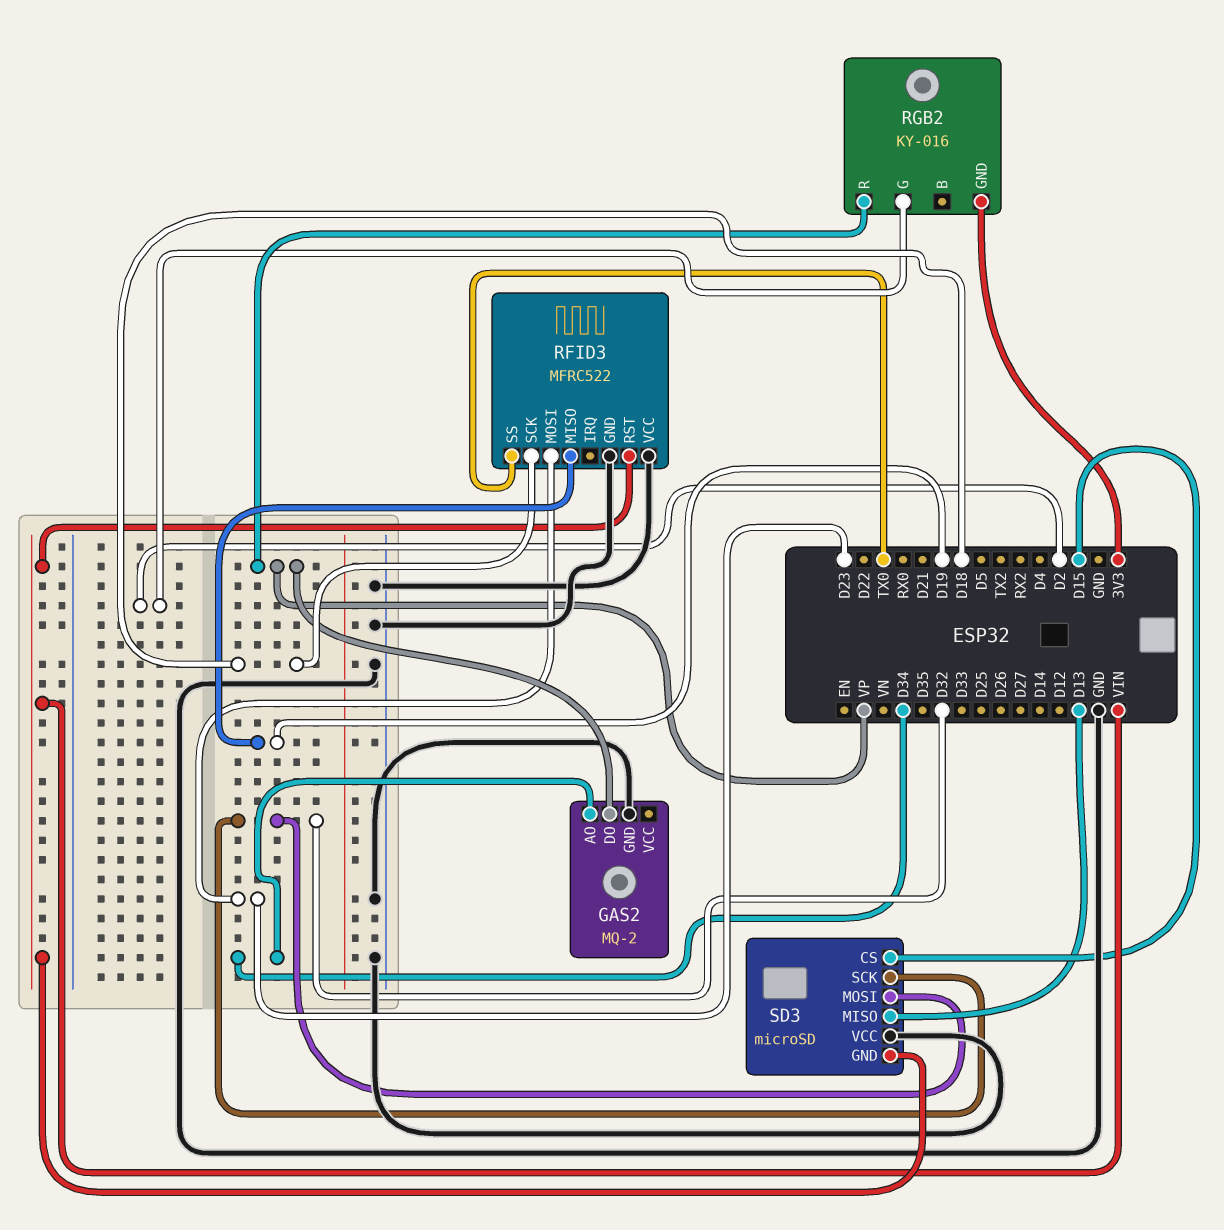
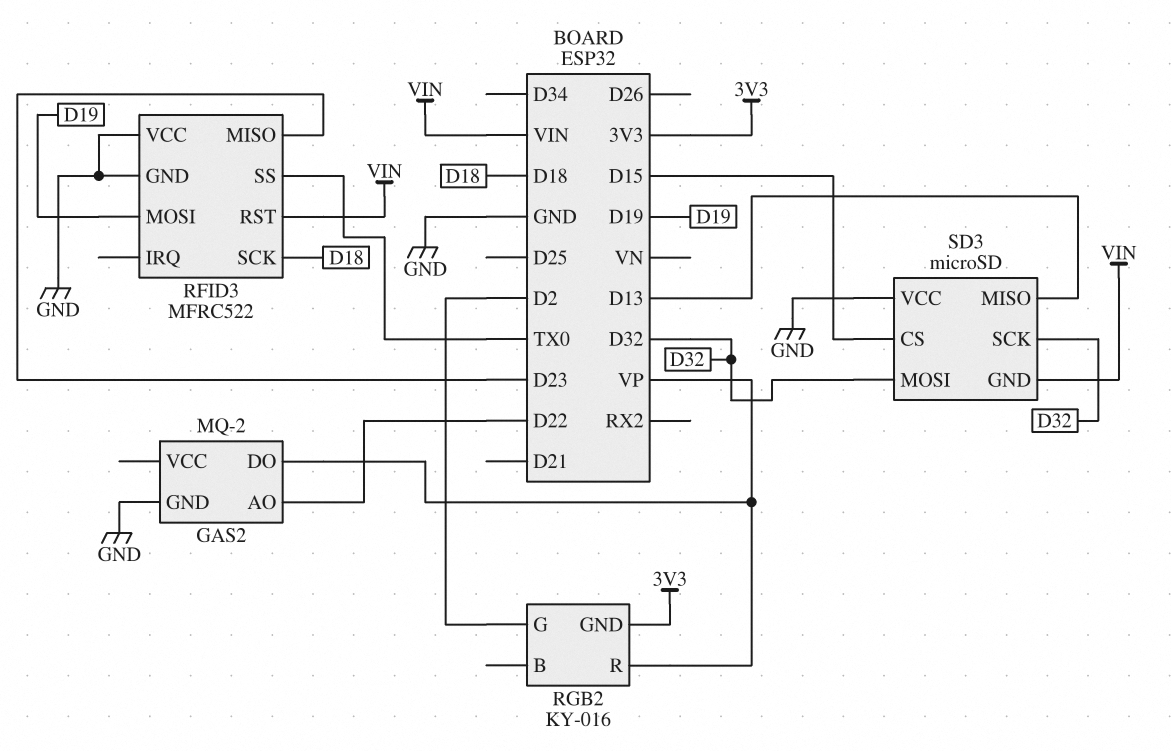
GAS2 pin AO: D34 -> D22
RFID3 pin MISO: D19 -> D23
RFID3 pin MOSI: D23 -> D19

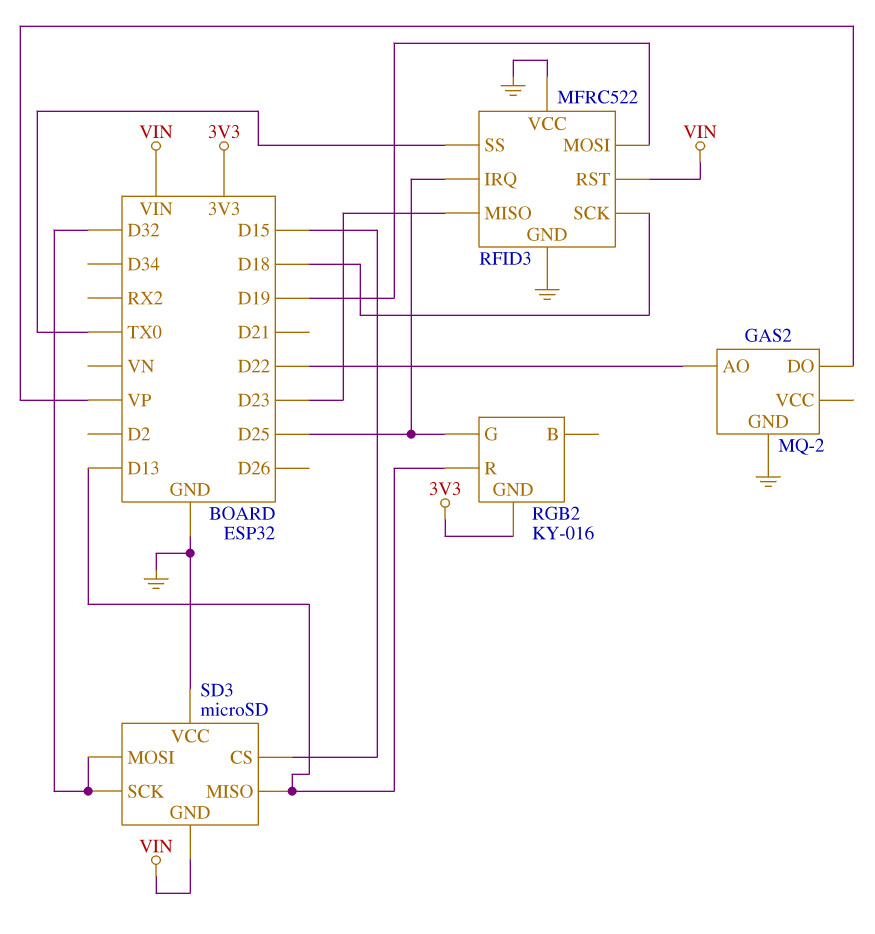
RFID3 pin IRQ: none -> D25
RGB2 pin G: D2 -> D25
RGB2 pin R: VP -> D13

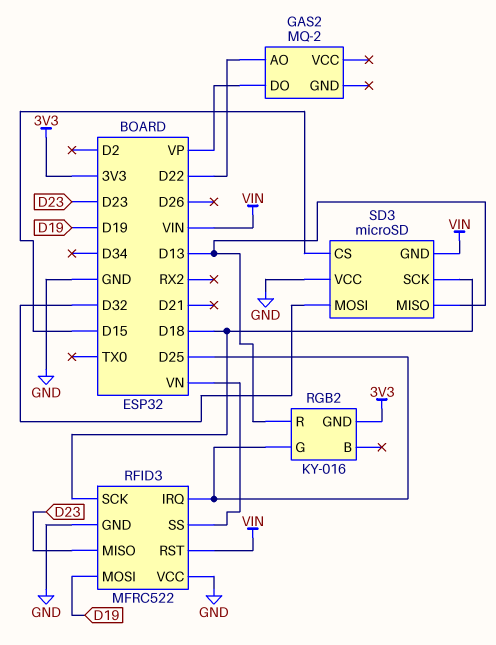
GAS2 pin GND: GND -> none
RFID3 pin SS: TX0 -> VN
SD3 pin SCK: D32 -> D18

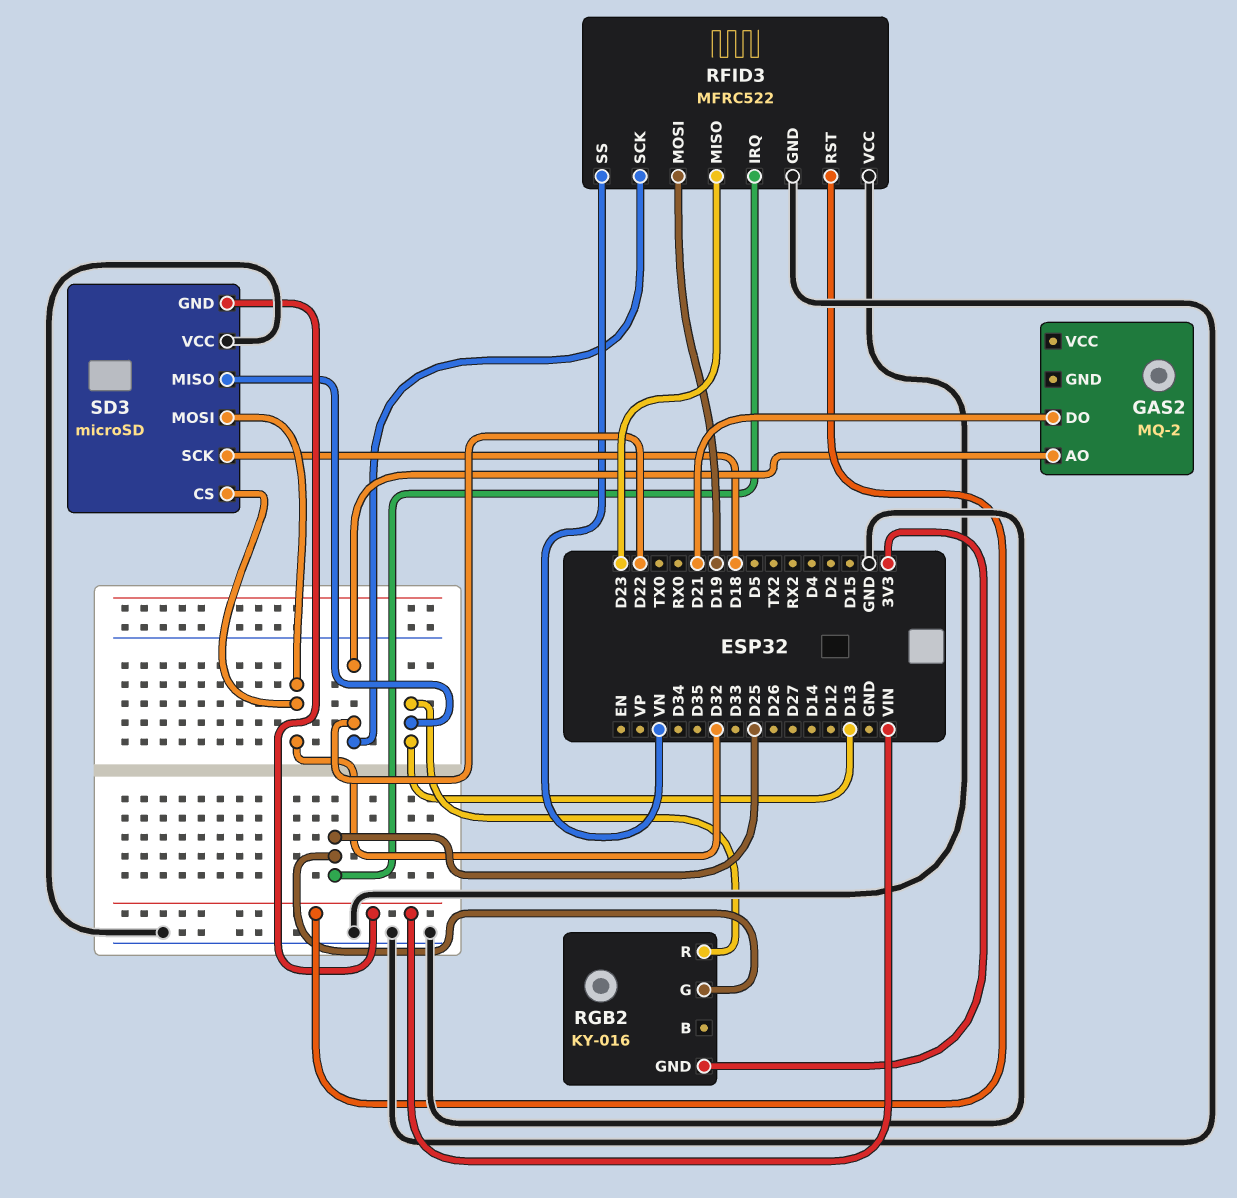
GAS2 pin DO: VP -> D21
RFID3 pin SCK: D18 -> D22
SD3 pin CS: D15 -> D32

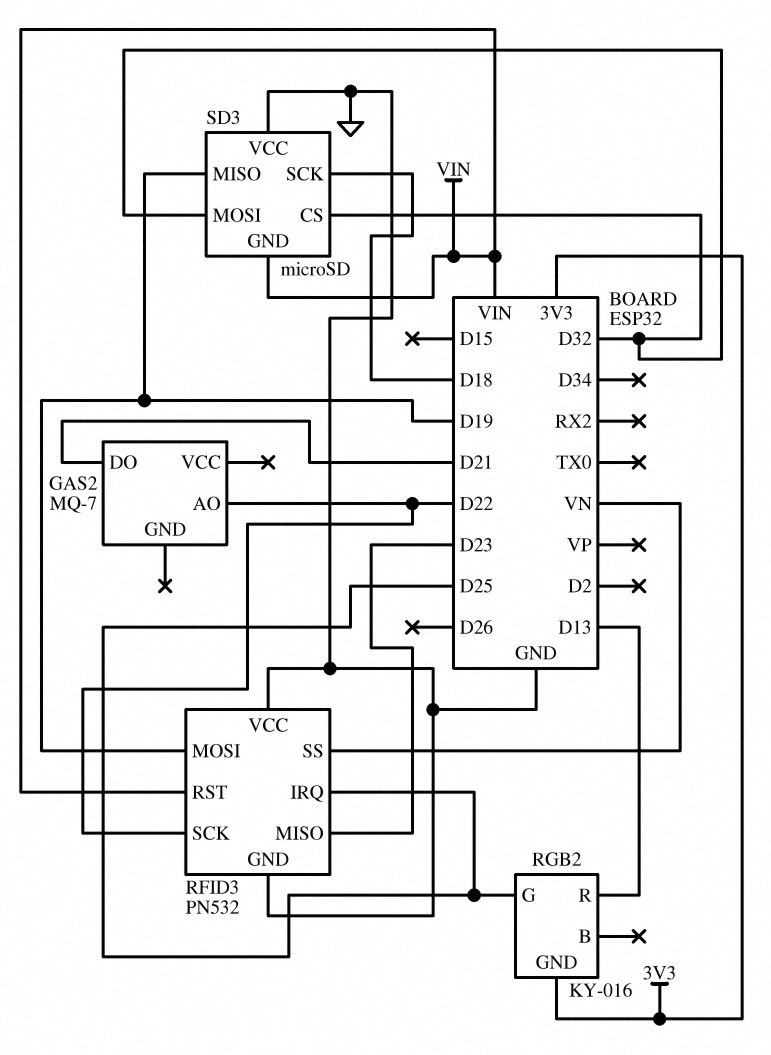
GAS2: MQ-2 -> MQ-7
RFID3: MFRC522 -> PN532
SD3 pin MISO: D13 -> D19

